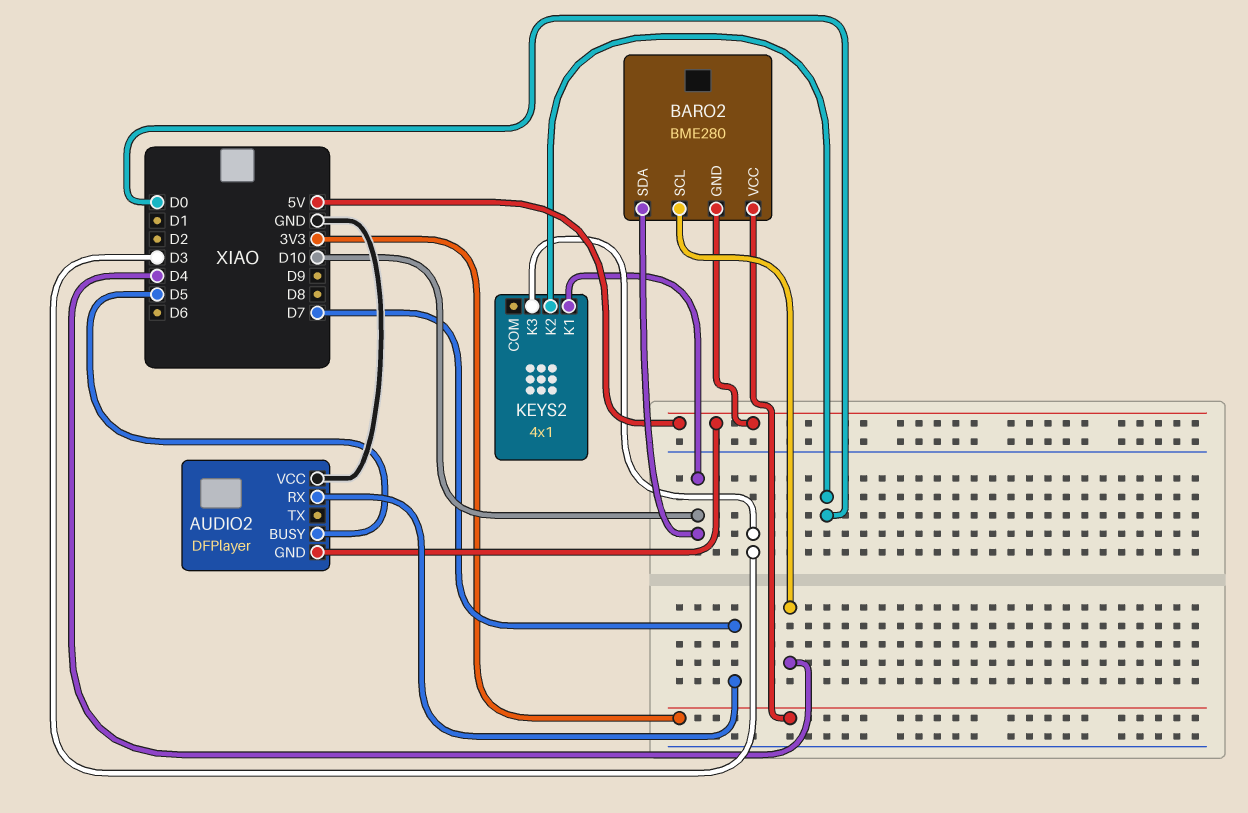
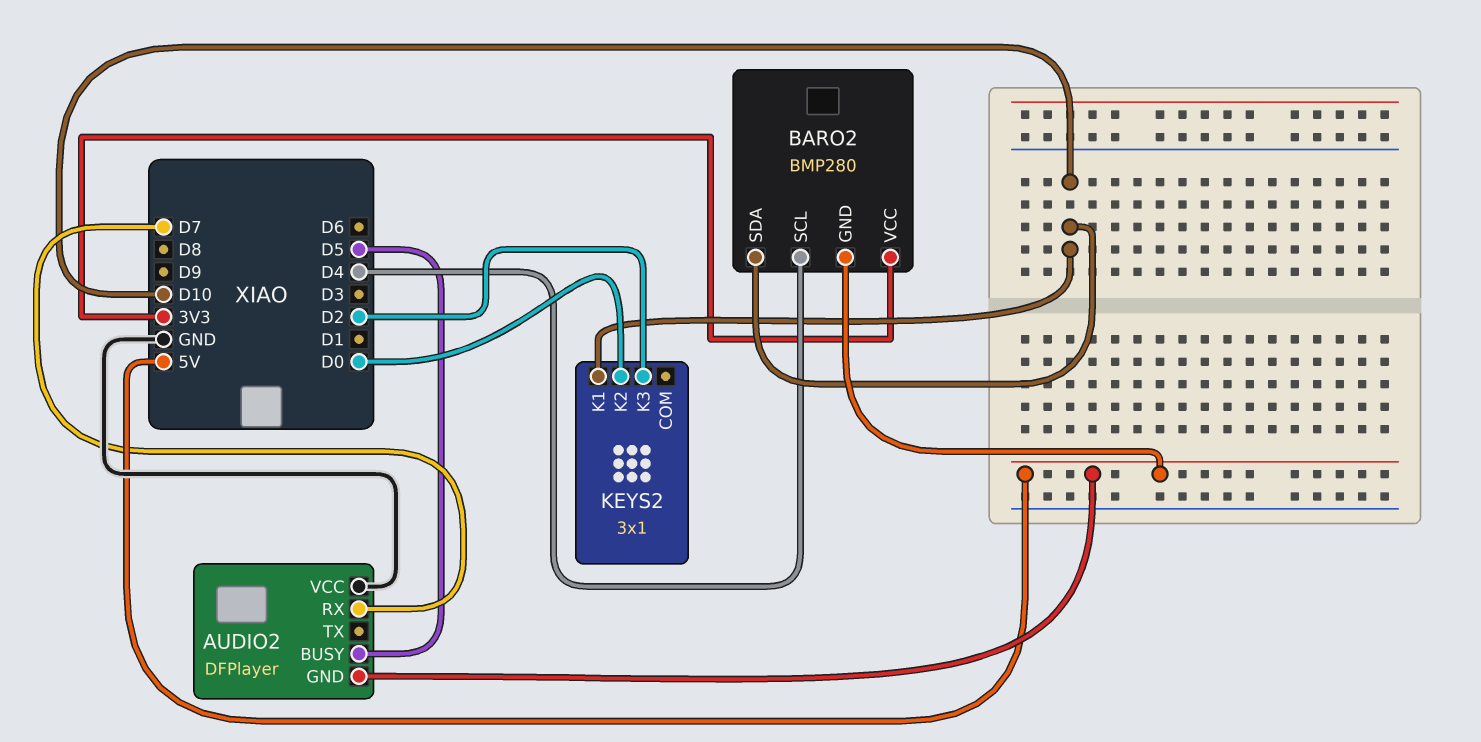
BARO2: BME280 -> BMP280
KEYS2: 4x1 -> 3x1
KEYS2 pin K3: D3 -> D2

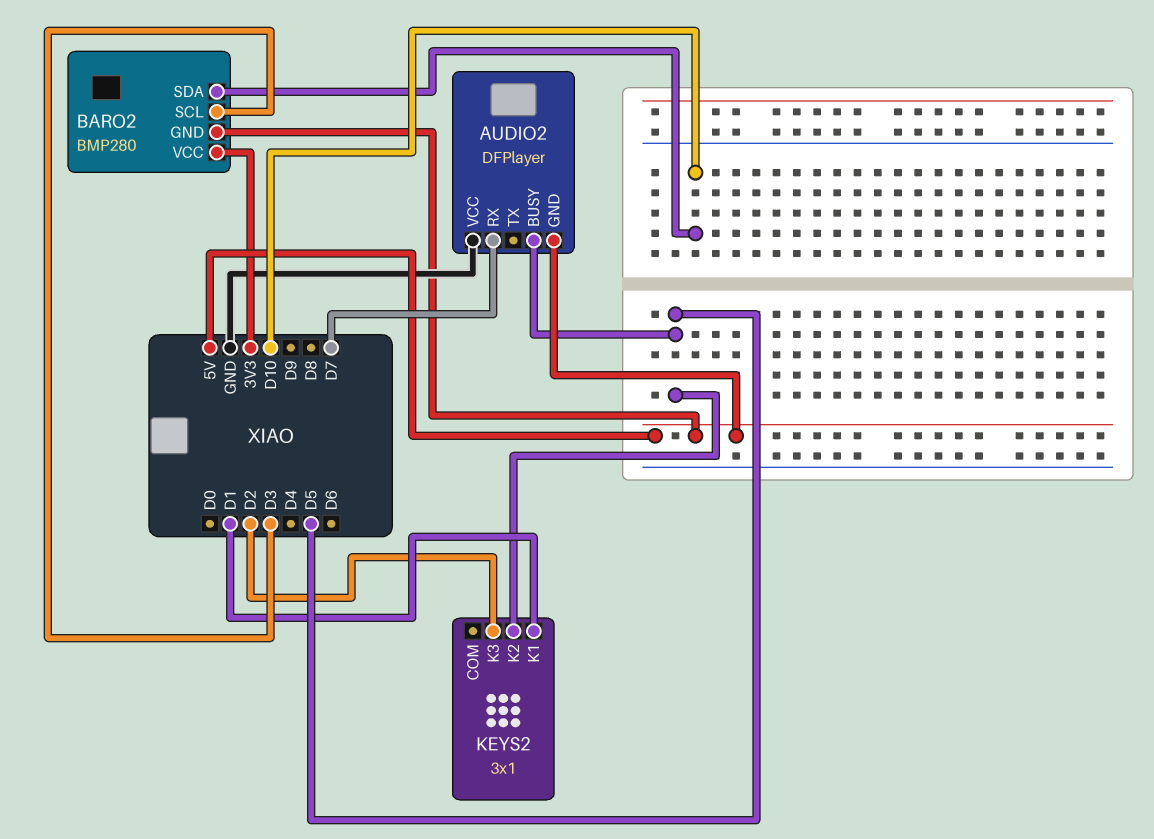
BARO2 pin SCL: D4 -> D3
KEYS2 pin K1: D10 -> D1
KEYS2 pin K2: D0 -> D5

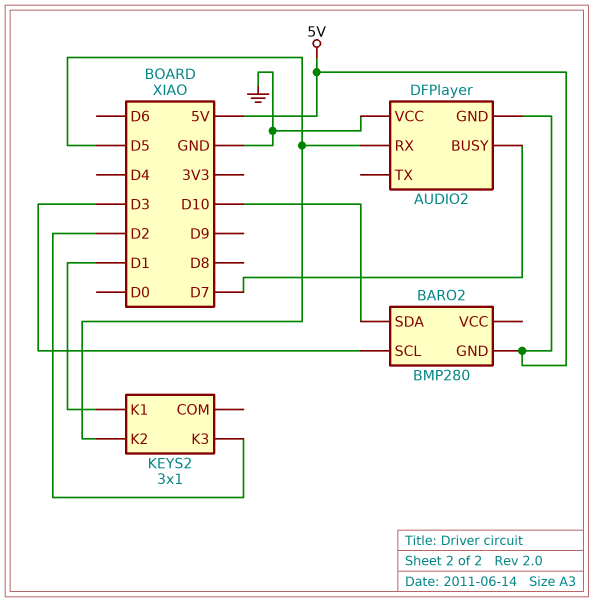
AUDIO2 pin BUSY: D5 -> D7
AUDIO2 pin RX: D7 -> D5
BARO2 pin VCC: 3V3 -> none

